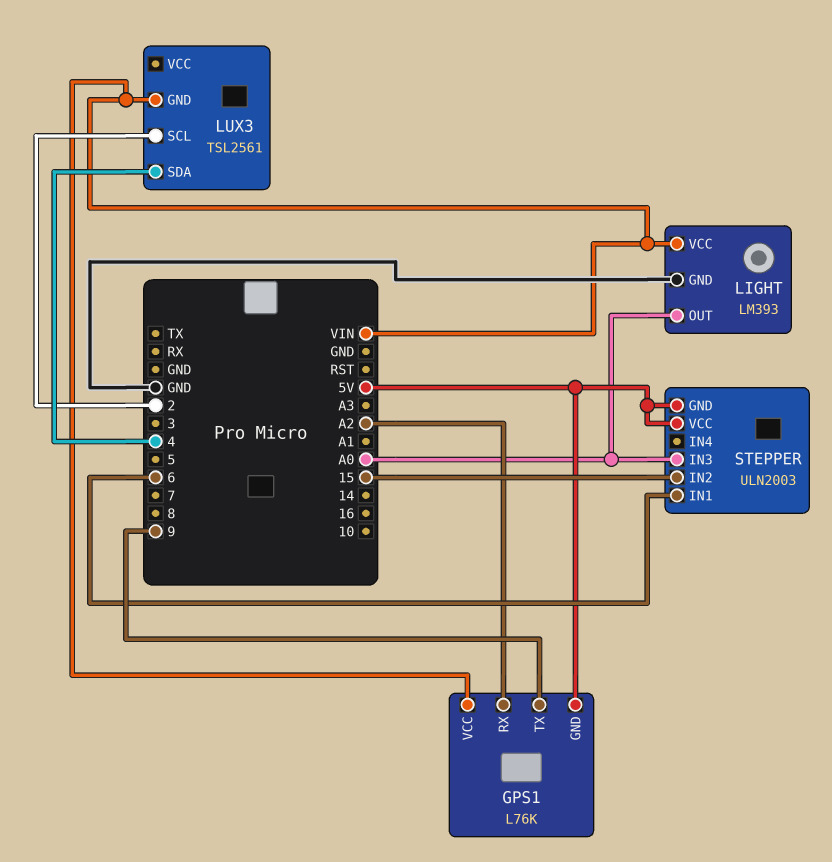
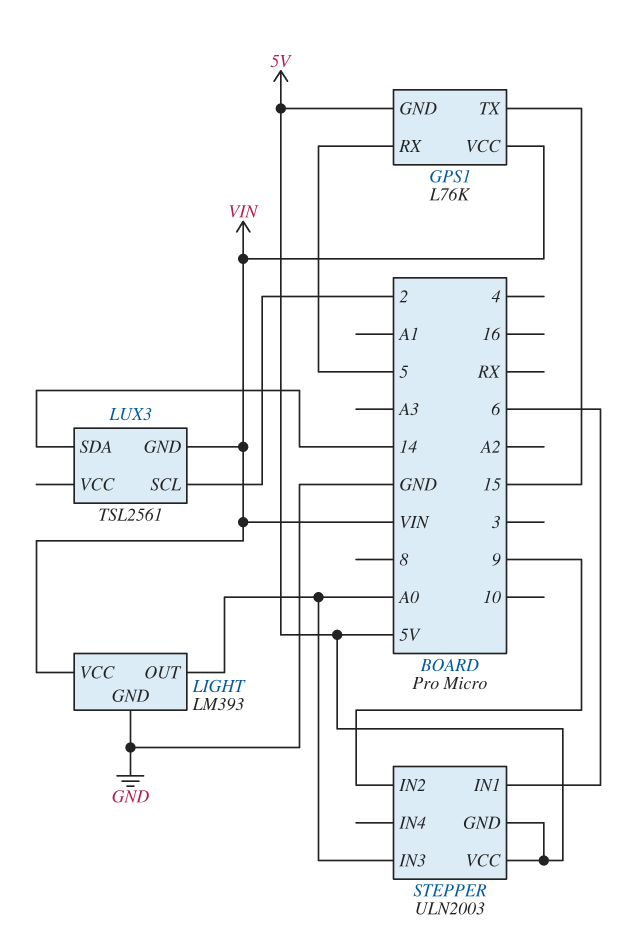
GPS1 pin RX: A2 -> 5
GPS1 pin TX: 9 -> 15
LUX3 pin SDA: 4 -> 14
STEPPER pin IN2: 15 -> 9

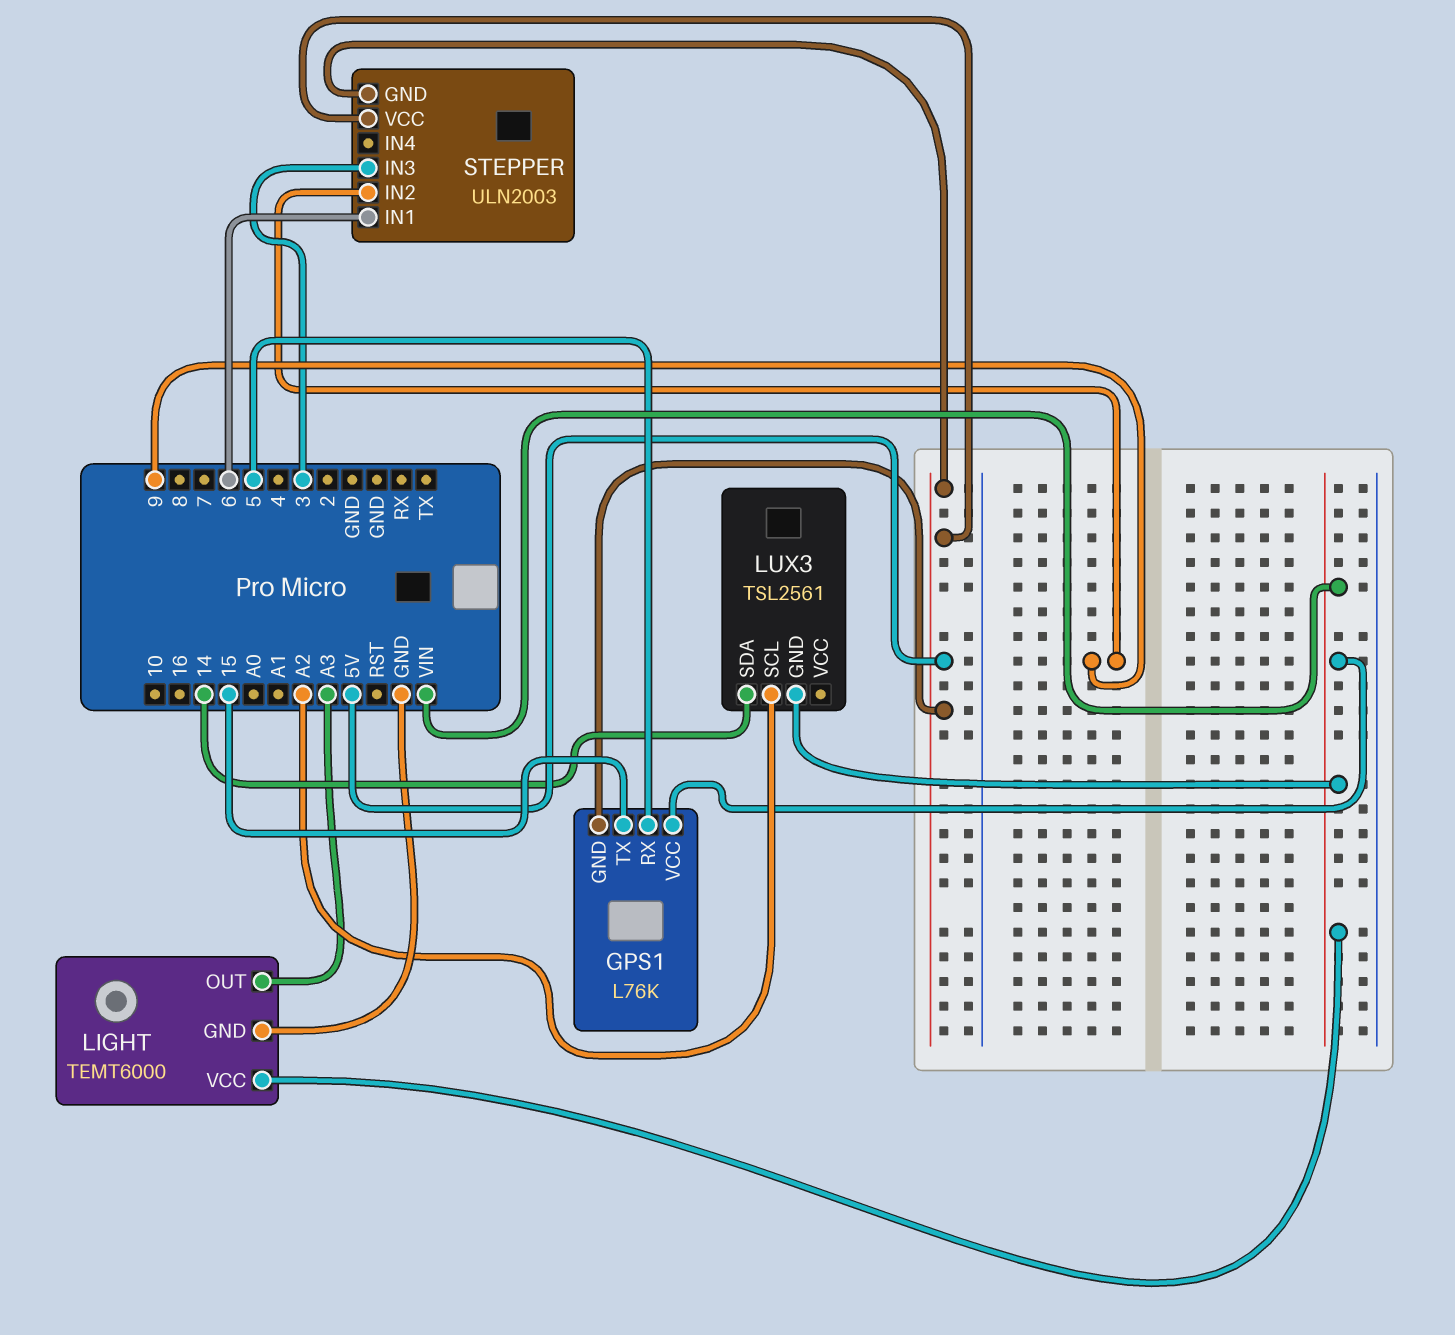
LIGHT: LM393 -> TEMT6000
LIGHT pin OUT: A0 -> A3
LUX3 pin SCL: 2 -> A2
STEPPER pin IN3: A0 -> 3

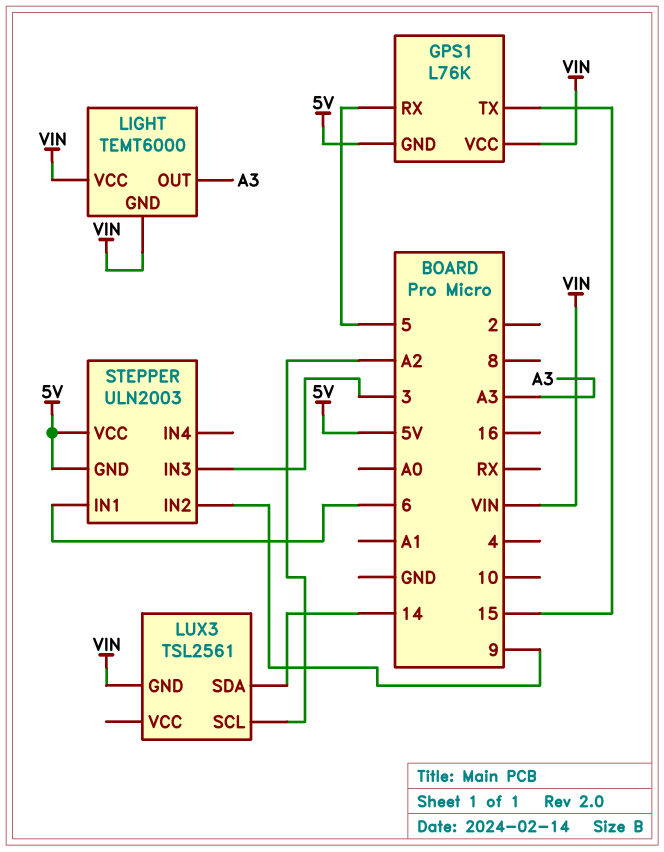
LIGHT pin GND: GND -> VIN

